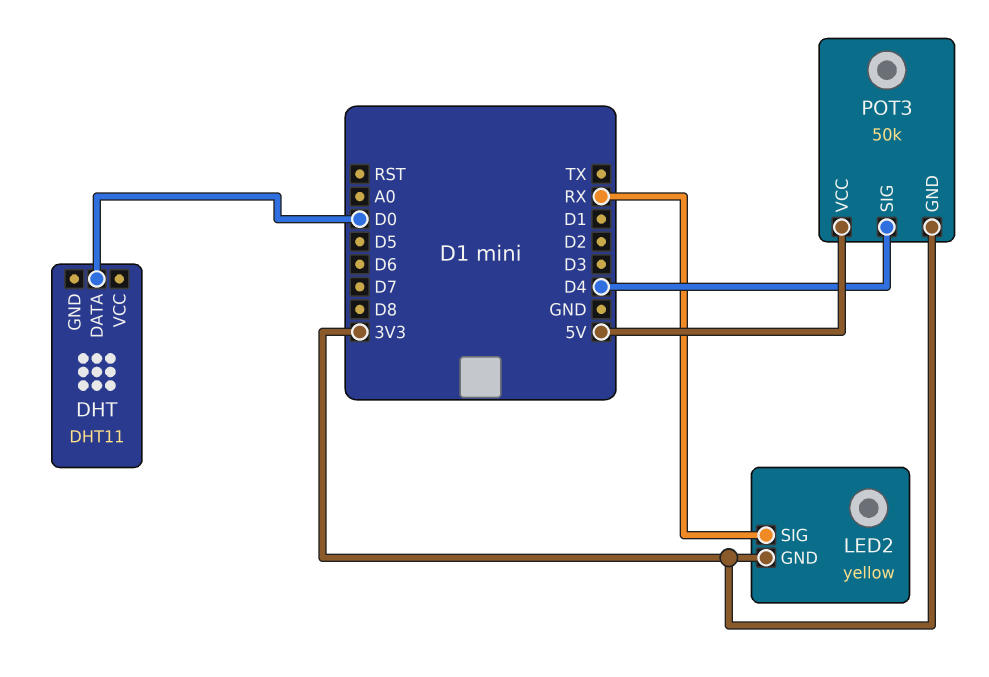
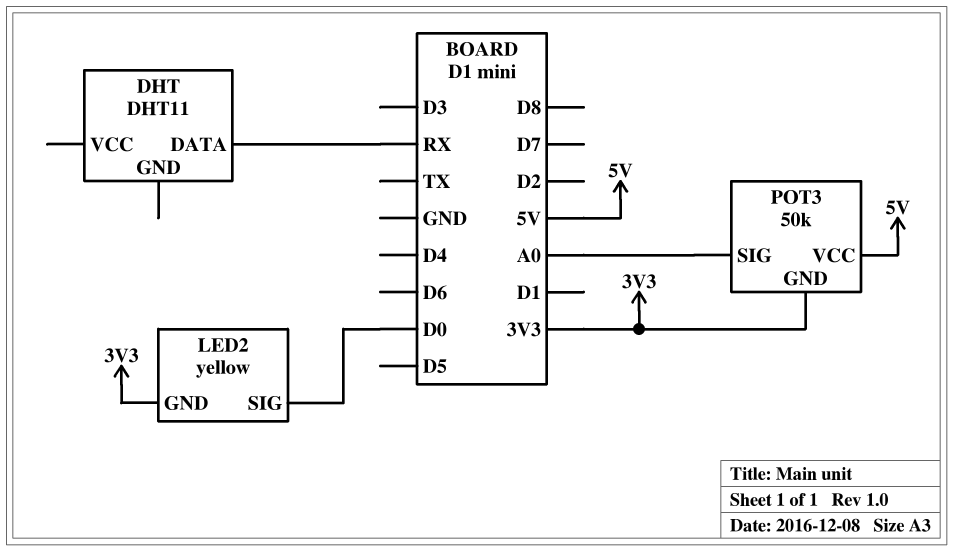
DHT pin DATA: D0 -> RX
LED2 pin SIG: RX -> D0
POT3 pin SIG: D4 -> A0

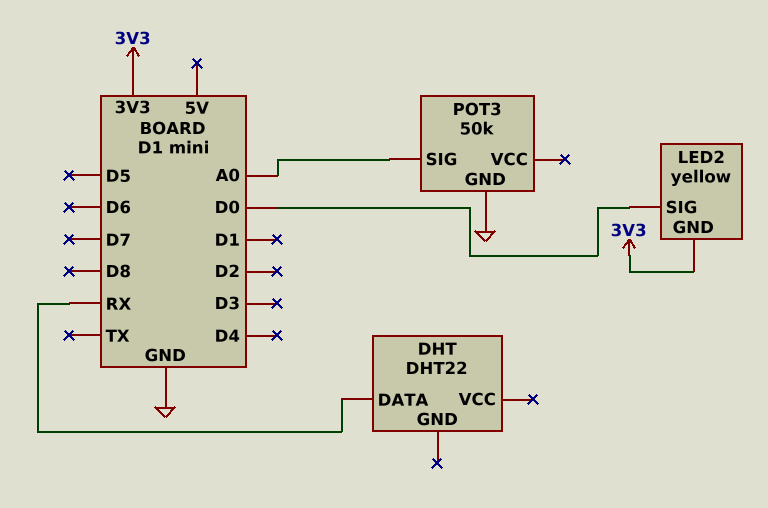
DHT: DHT11 -> DHT22
POT3 pin GND: 3V3 -> GND
POT3 pin VCC: 5V -> none

